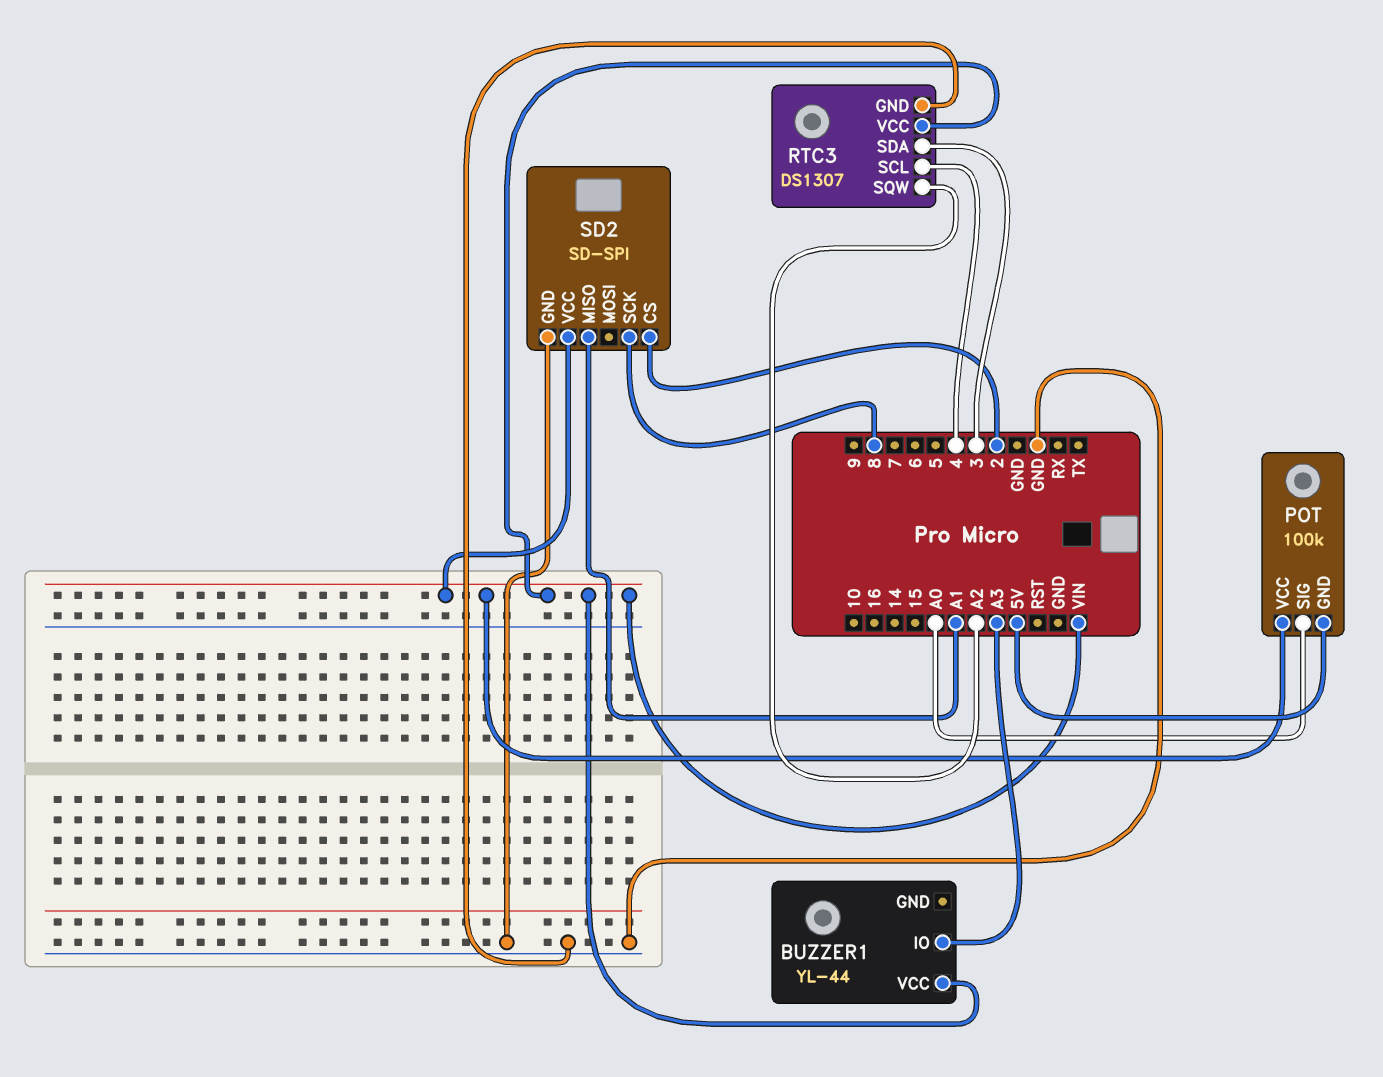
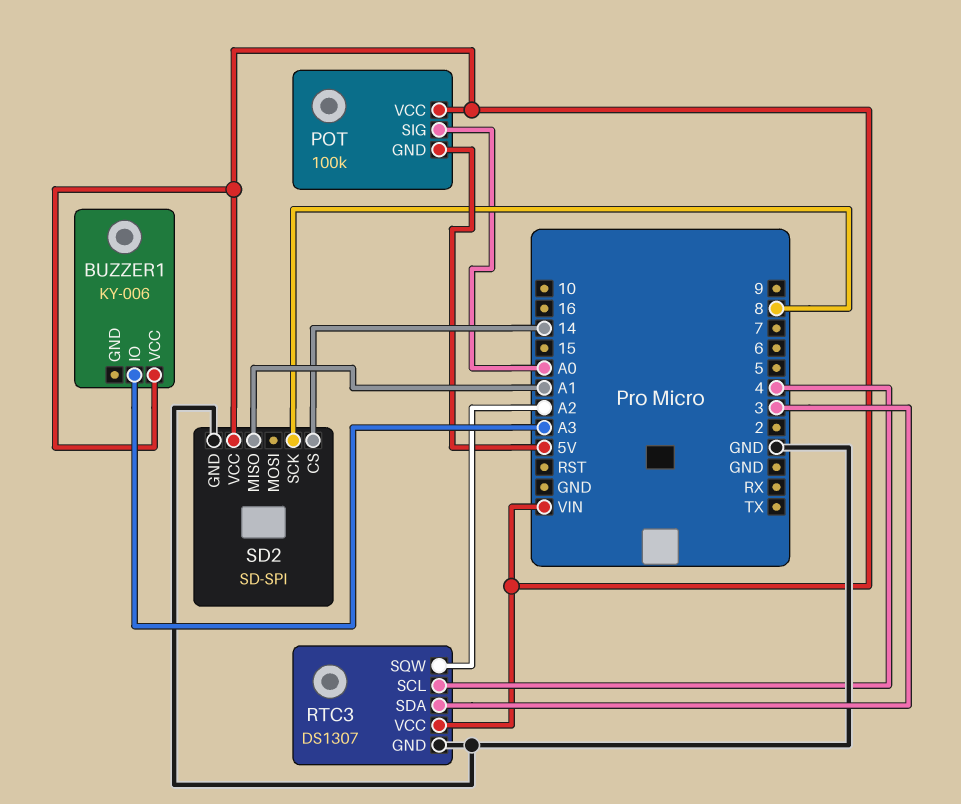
BUZZER1: YL-44 -> KY-006
SD2 pin CS: 2 -> 14

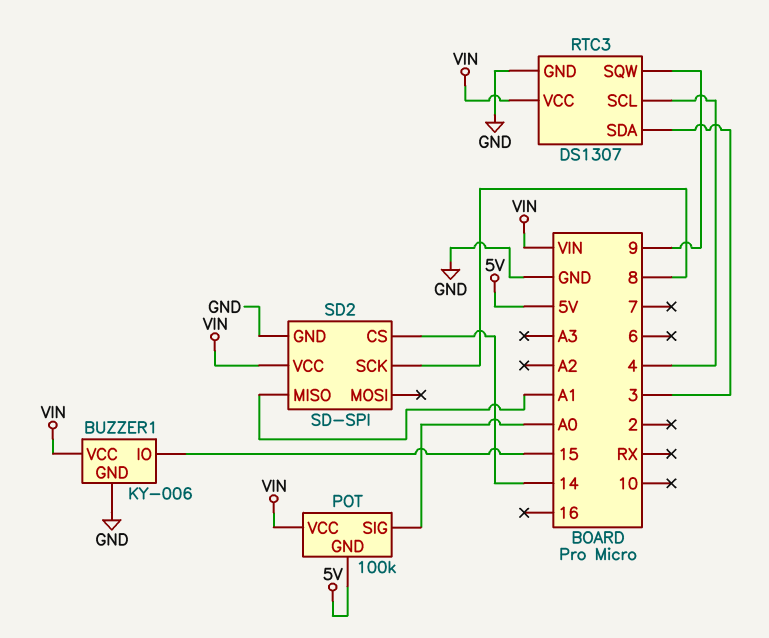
BUZZER1 pin GND: none -> GND
BUZZER1 pin IO: A3 -> 15
RTC3 pin SQW: A2 -> 9

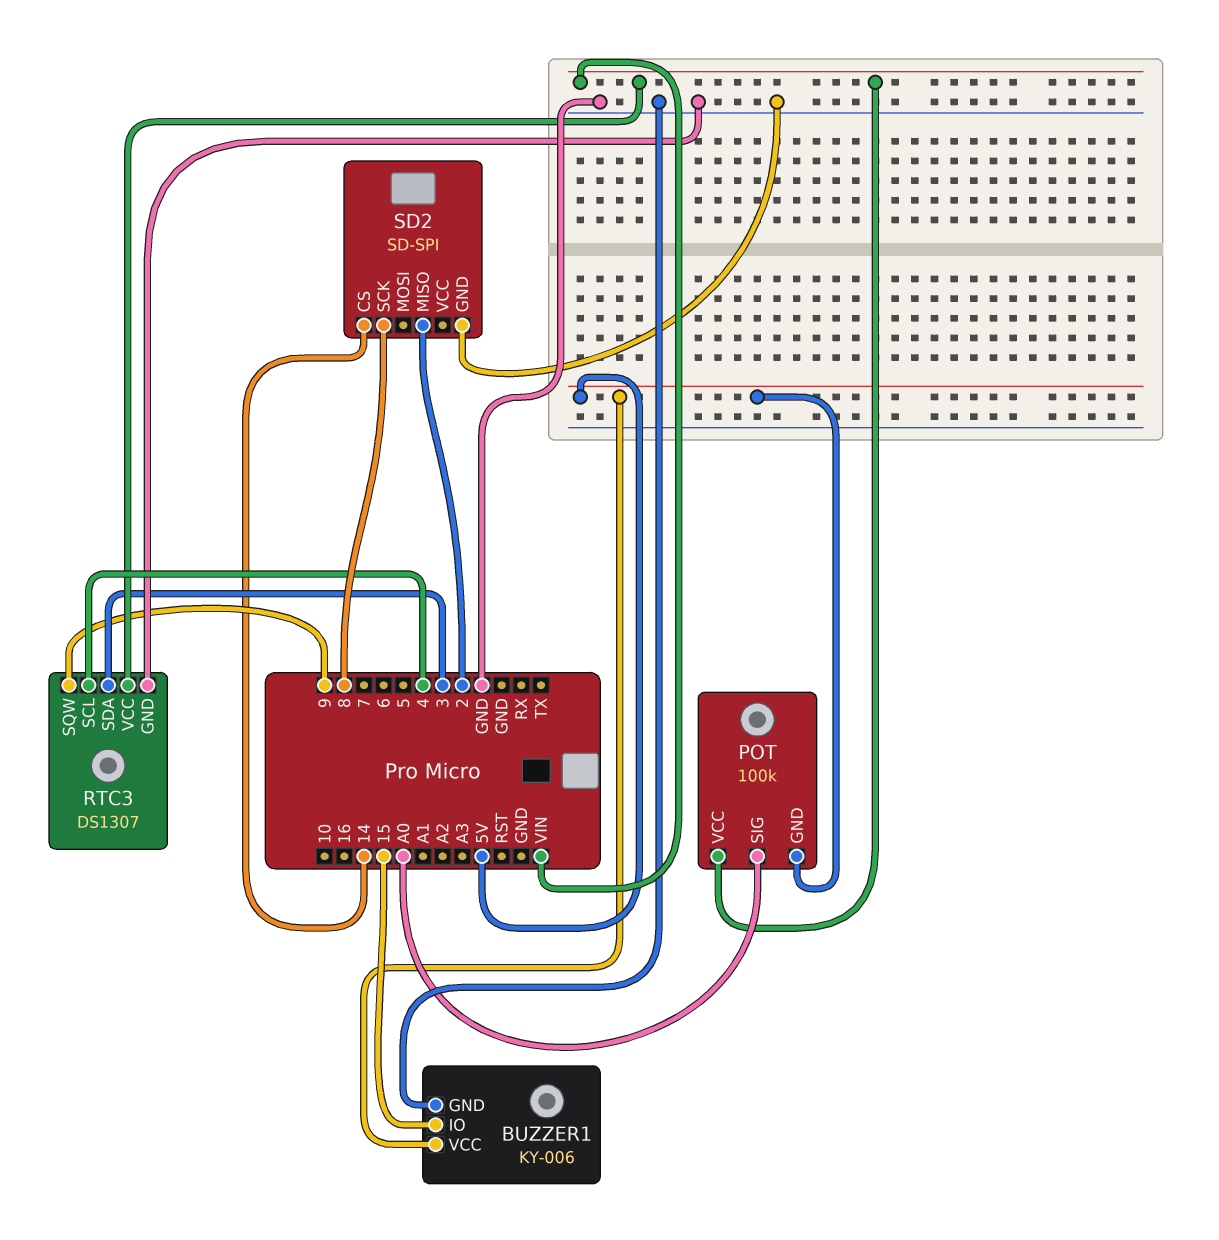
BUZZER1 pin VCC: VIN -> 5V
SD2 pin MISO: A1 -> 2
SD2 pin VCC: VIN -> none

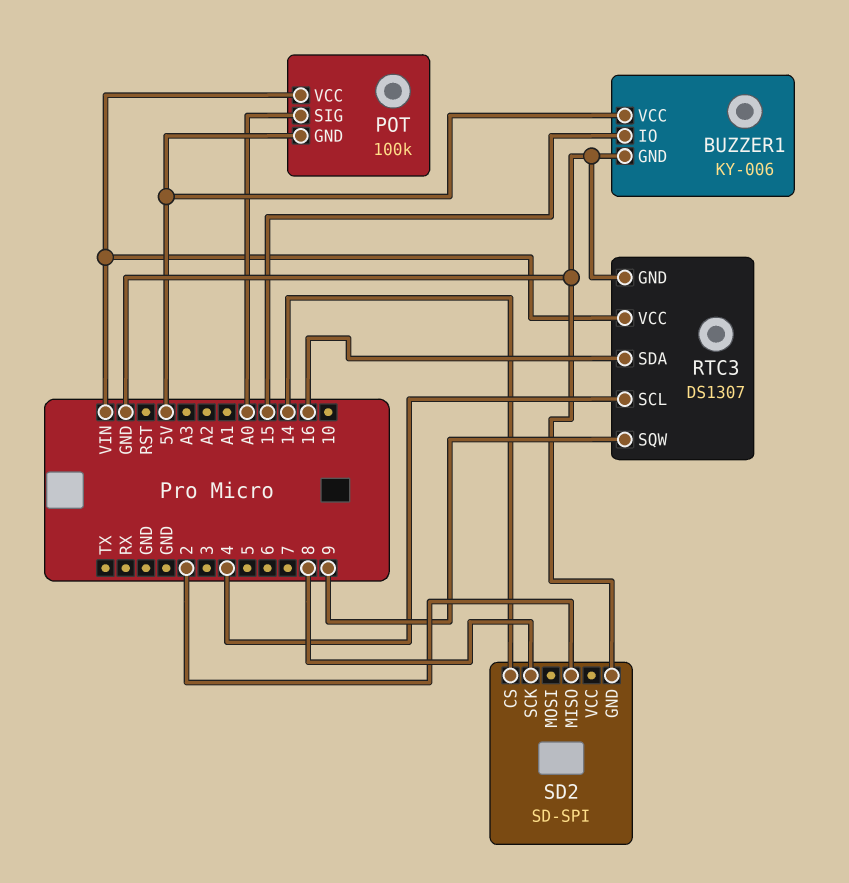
RTC3 pin SDA: 3 -> 16

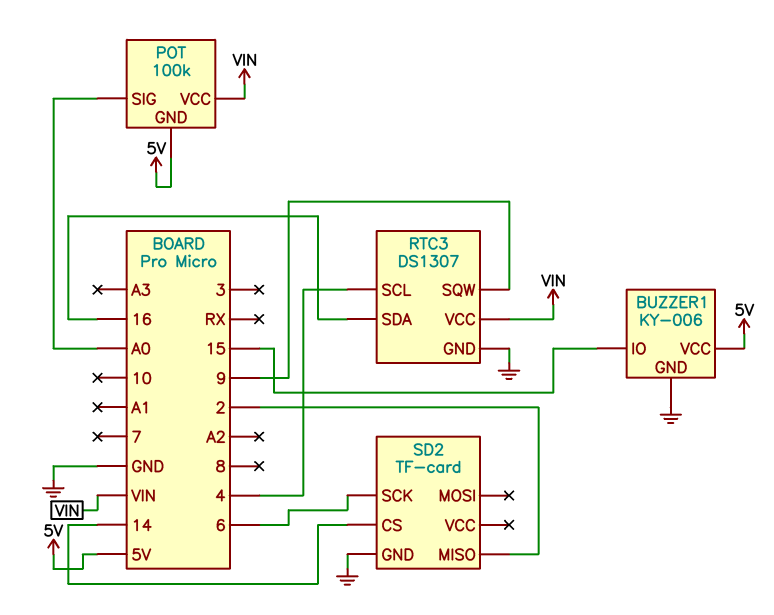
SD2: SD-SPI -> TF-card
SD2 pin SCK: 8 -> 6

